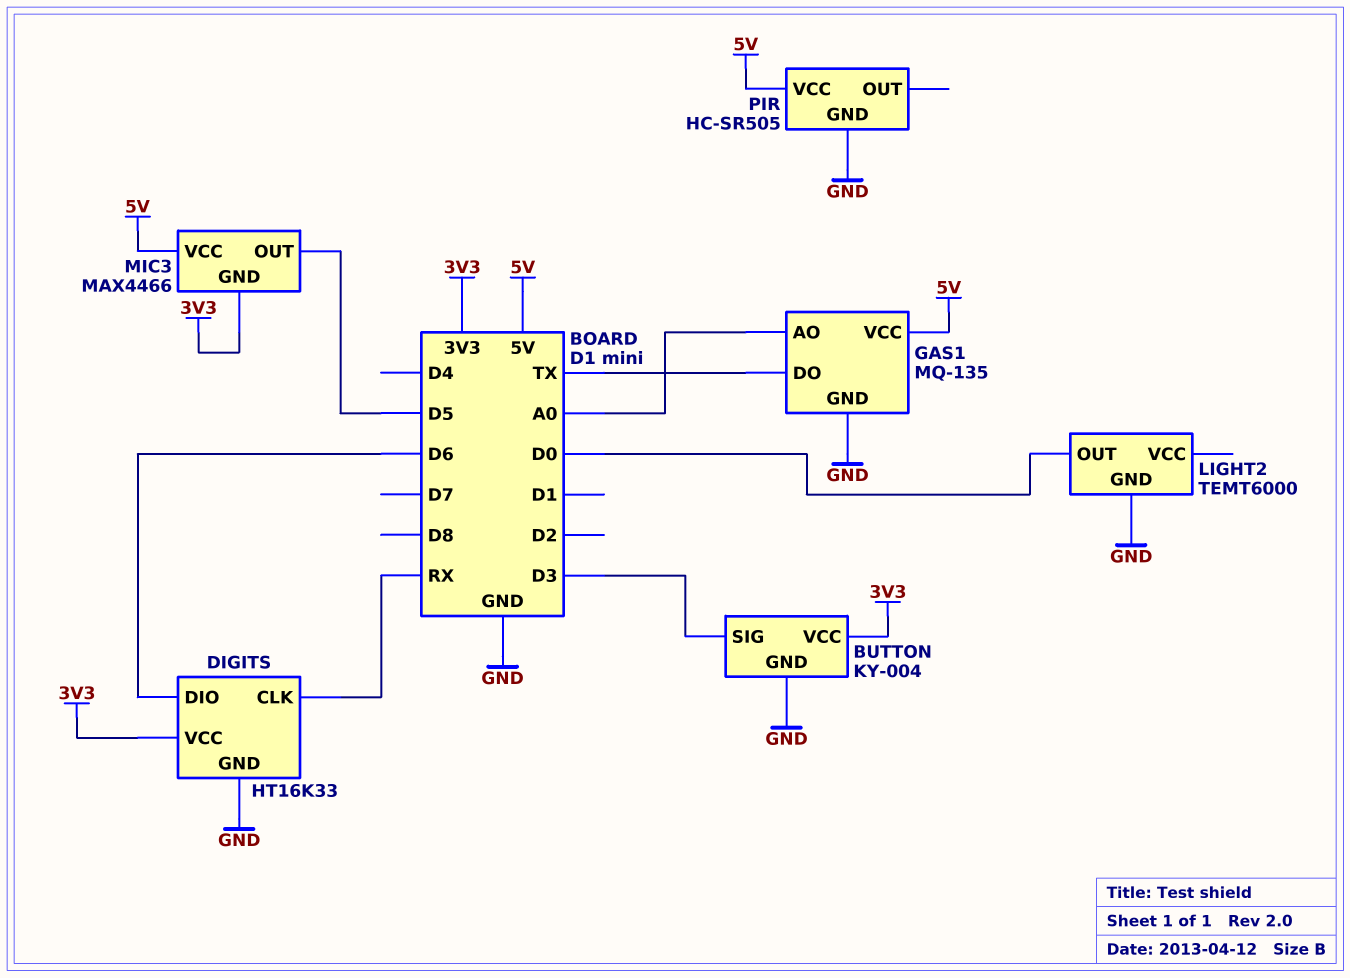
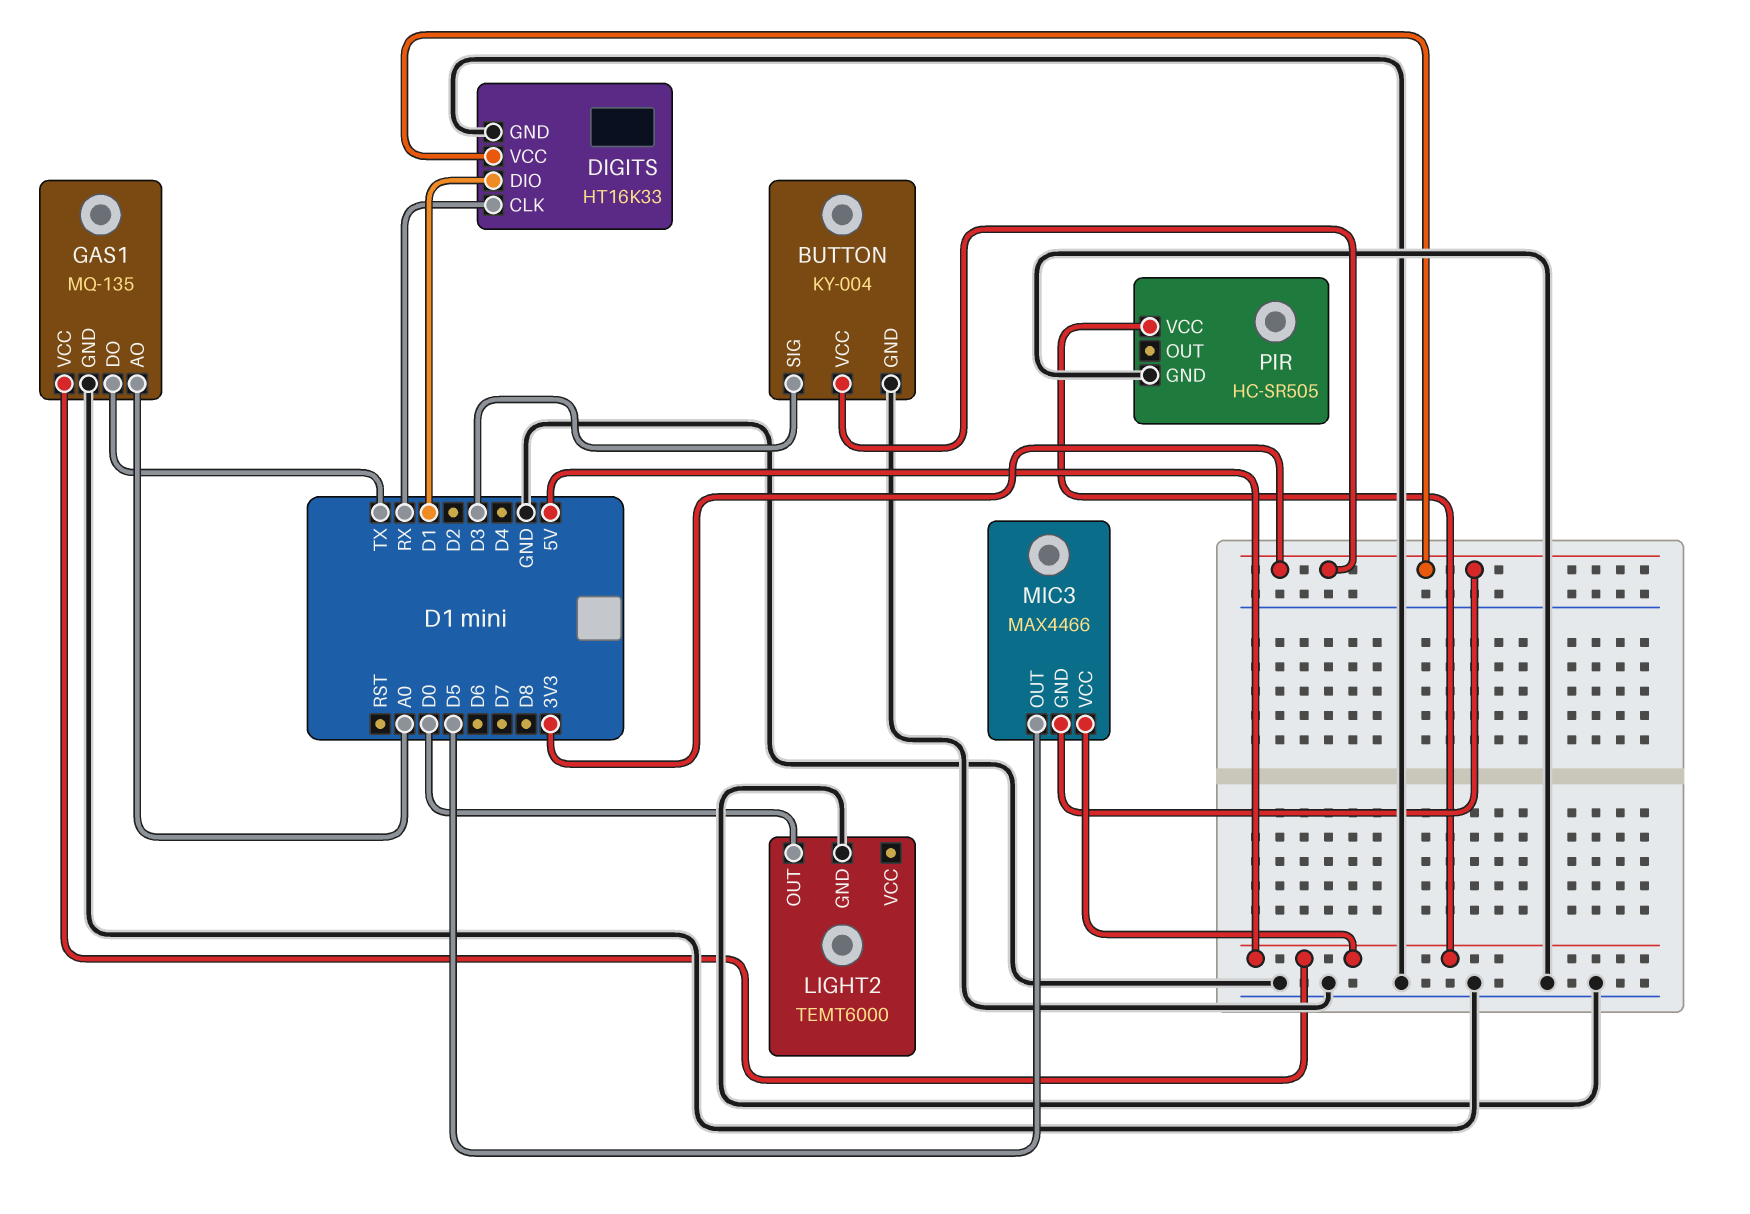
DIGITS pin DIO: D6 -> D1

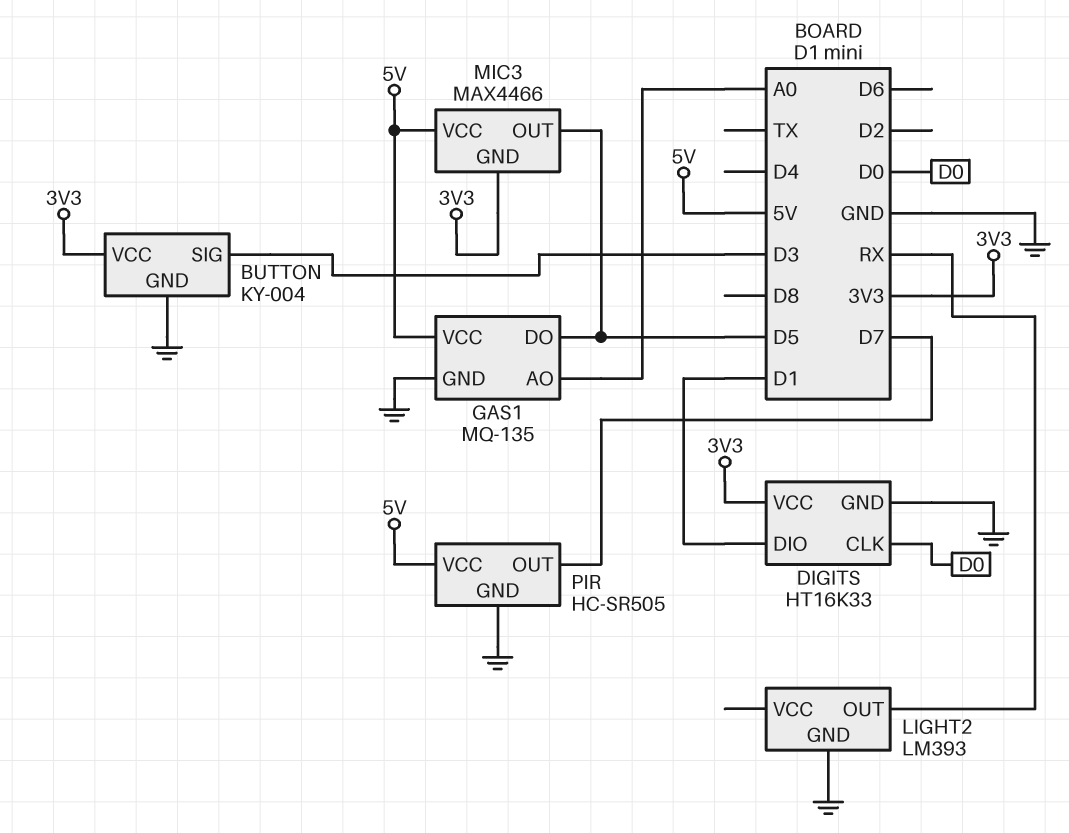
DIGITS pin CLK: RX -> D0
GAS1 pin DO: TX -> D5
LIGHT2: TEMT6000 -> LM393
LIGHT2 pin OUT: D0 -> RX
PIR pin OUT: none -> D7

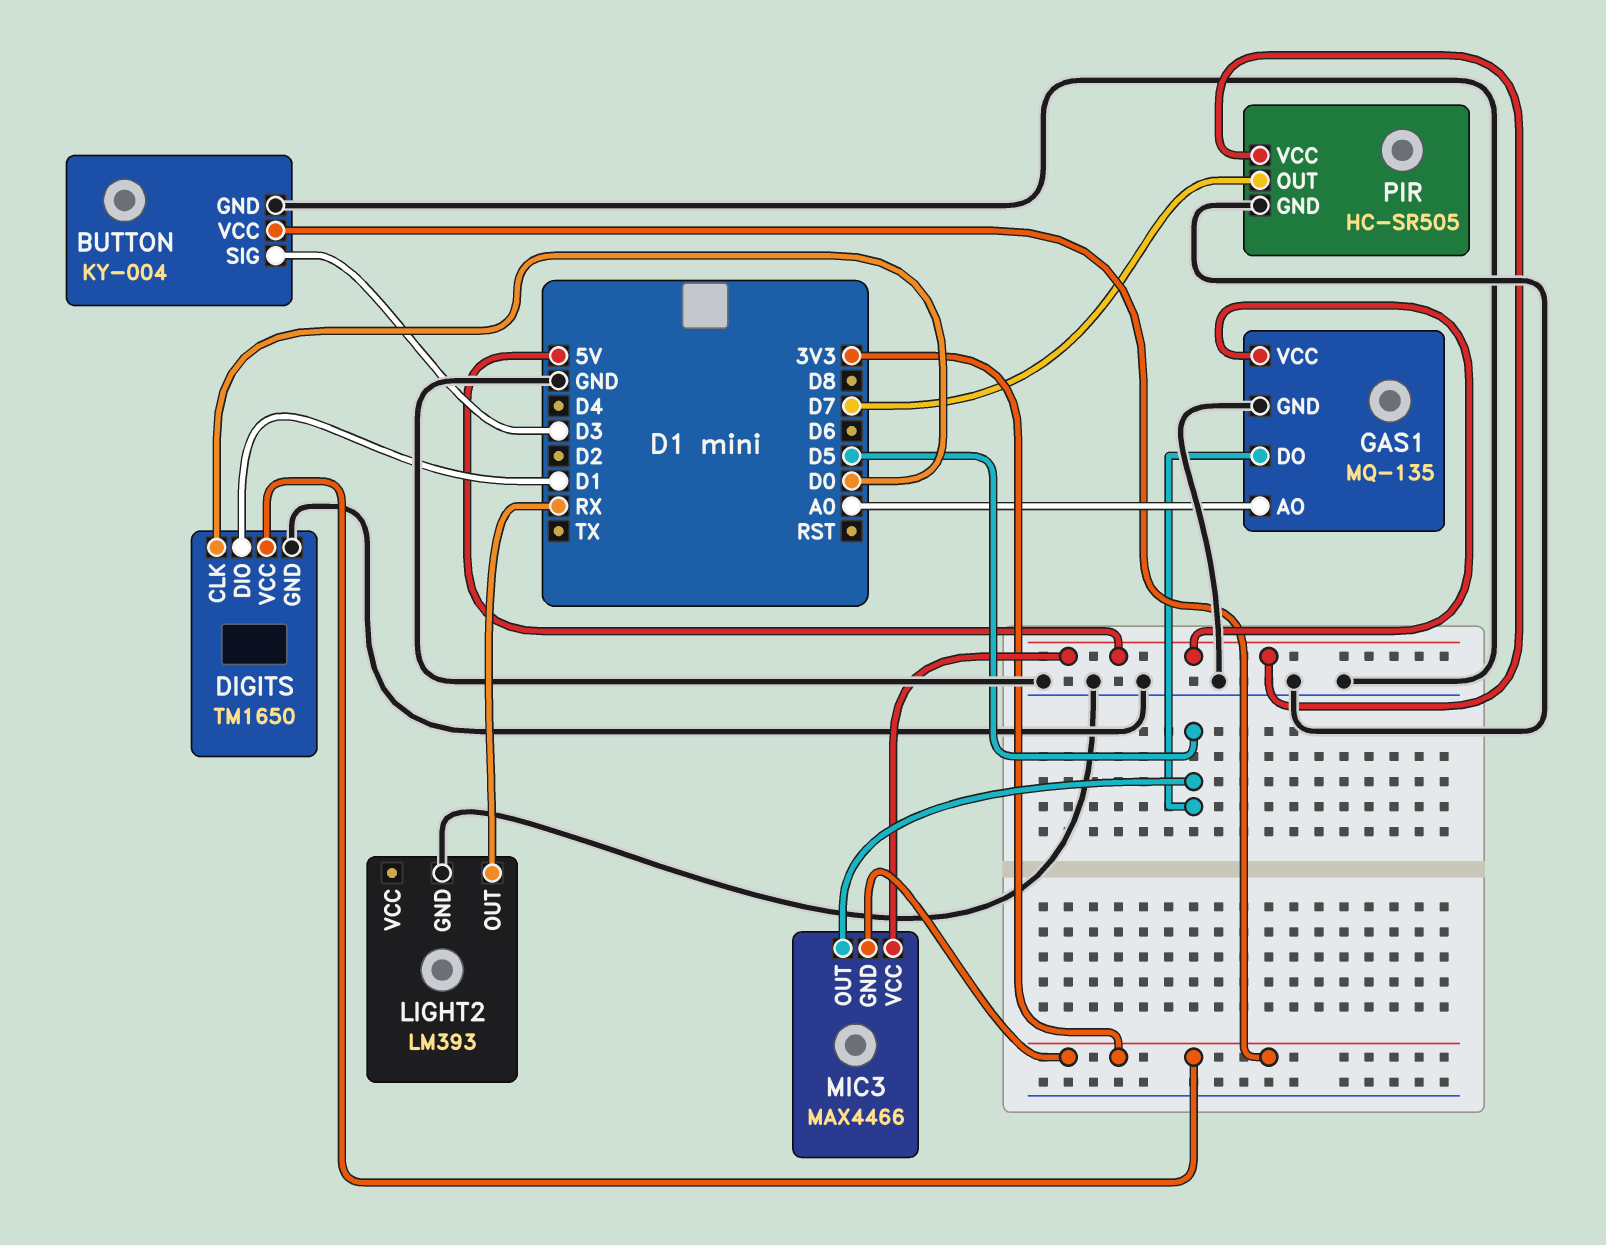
DIGITS: HT16K33 -> TM1650

